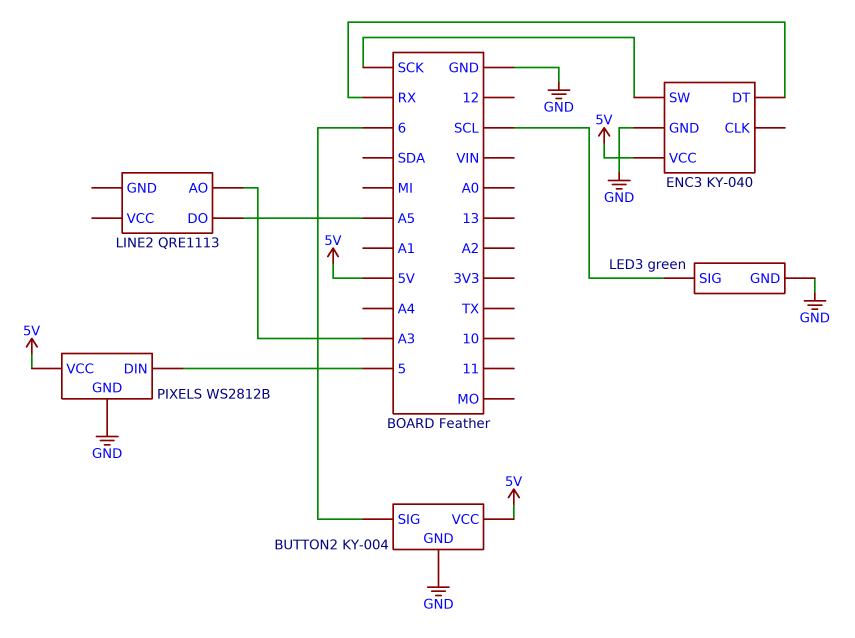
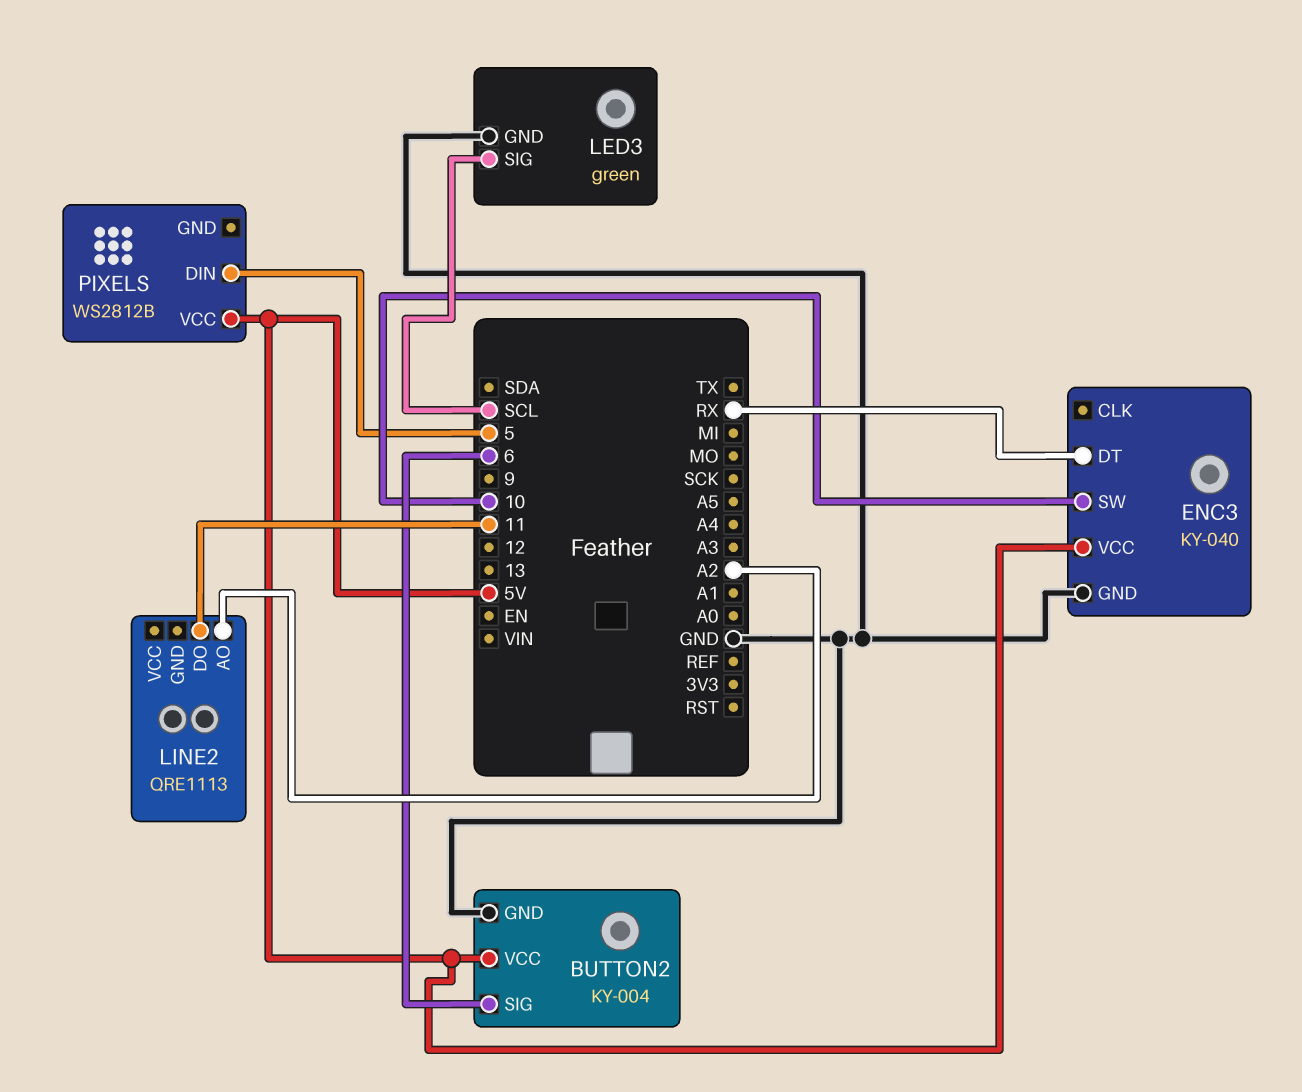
ENC3 pin SW: SCK -> 10
LINE2 pin AO: A3 -> A2
LINE2 pin DO: A5 -> 11
PIXELS pin GND: GND -> none

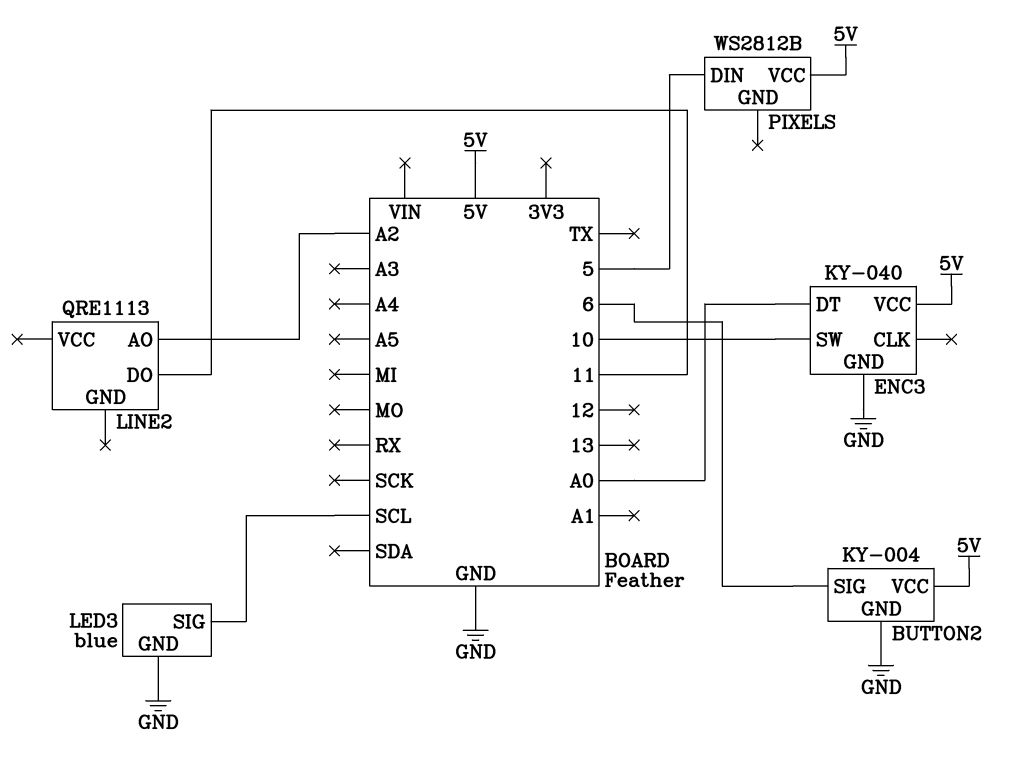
ENC3 pin DT: RX -> A0
LED3: green -> blue

